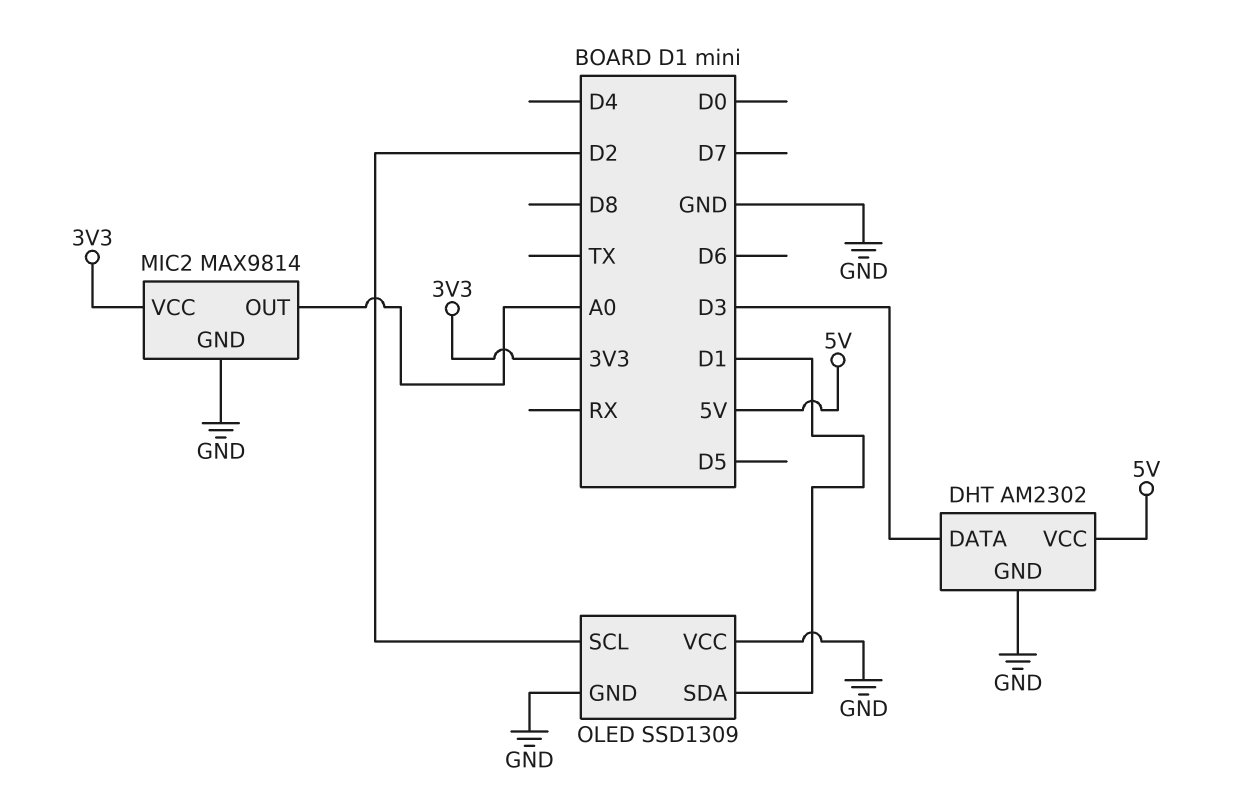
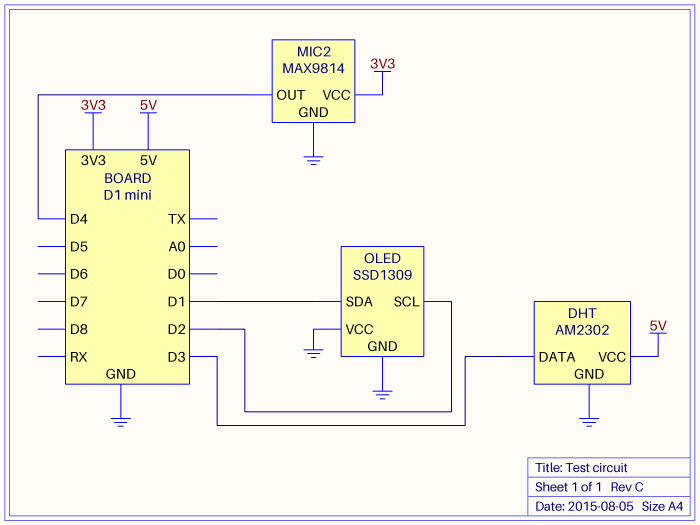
MIC2 pin OUT: A0 -> D4

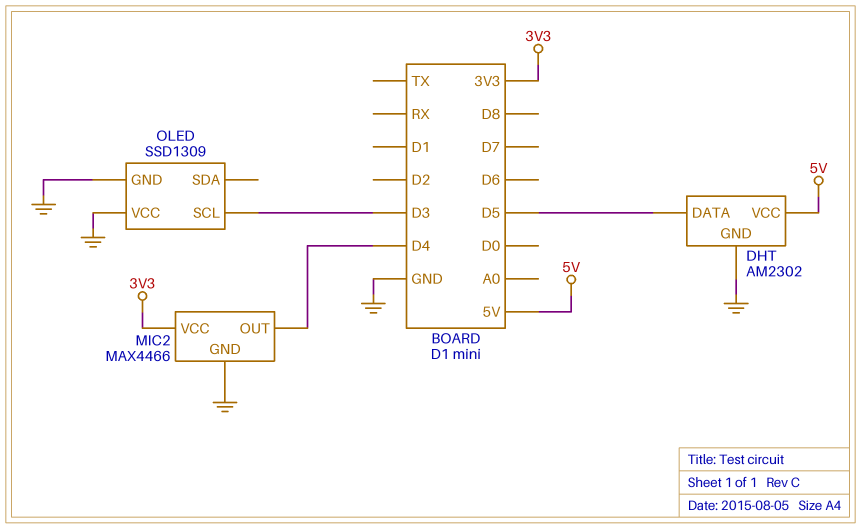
DHT pin DATA: D3 -> D5
MIC2: MAX9814 -> MAX4466
OLED pin SCL: D2 -> D3
OLED pin SDA: D1 -> none

